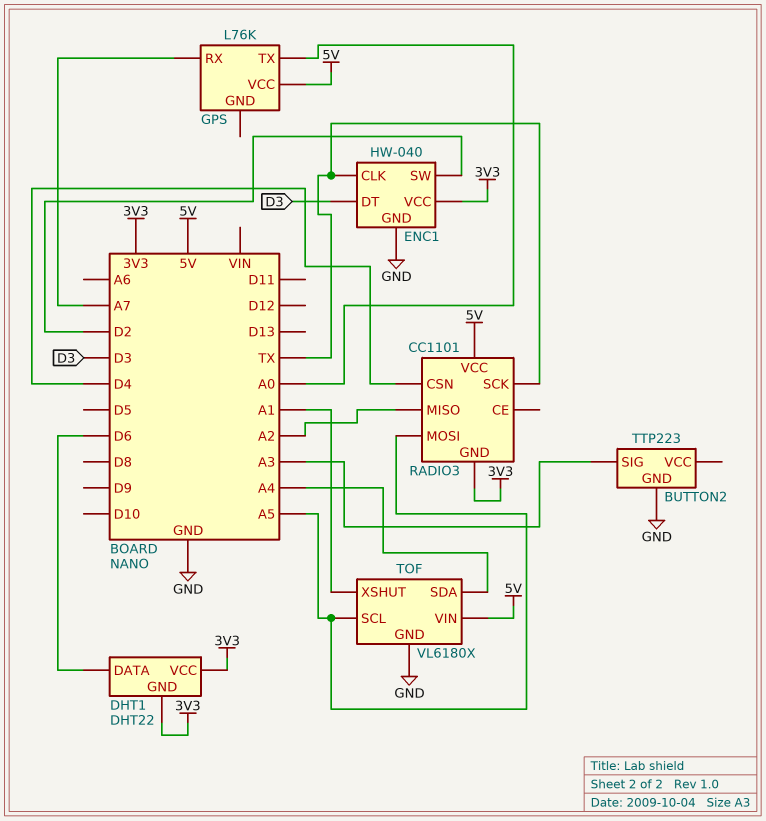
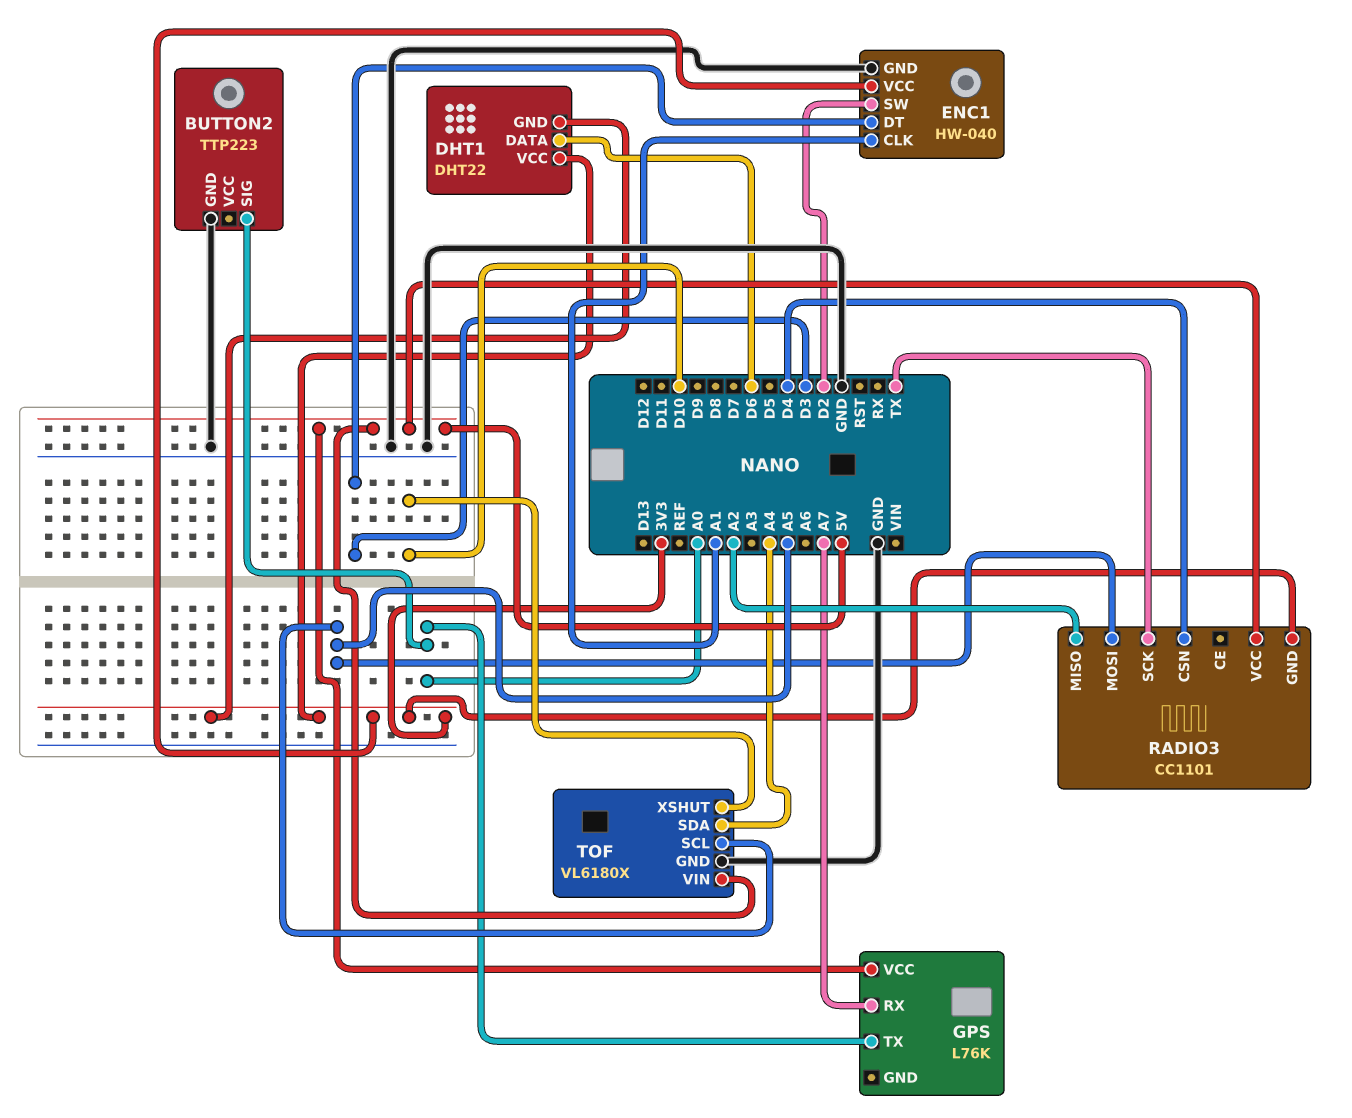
BUTTON2 pin SIG: A3 -> A0
ENC1 pin CLK: TX -> A1
TOF pin XSHUT: A1 -> D10

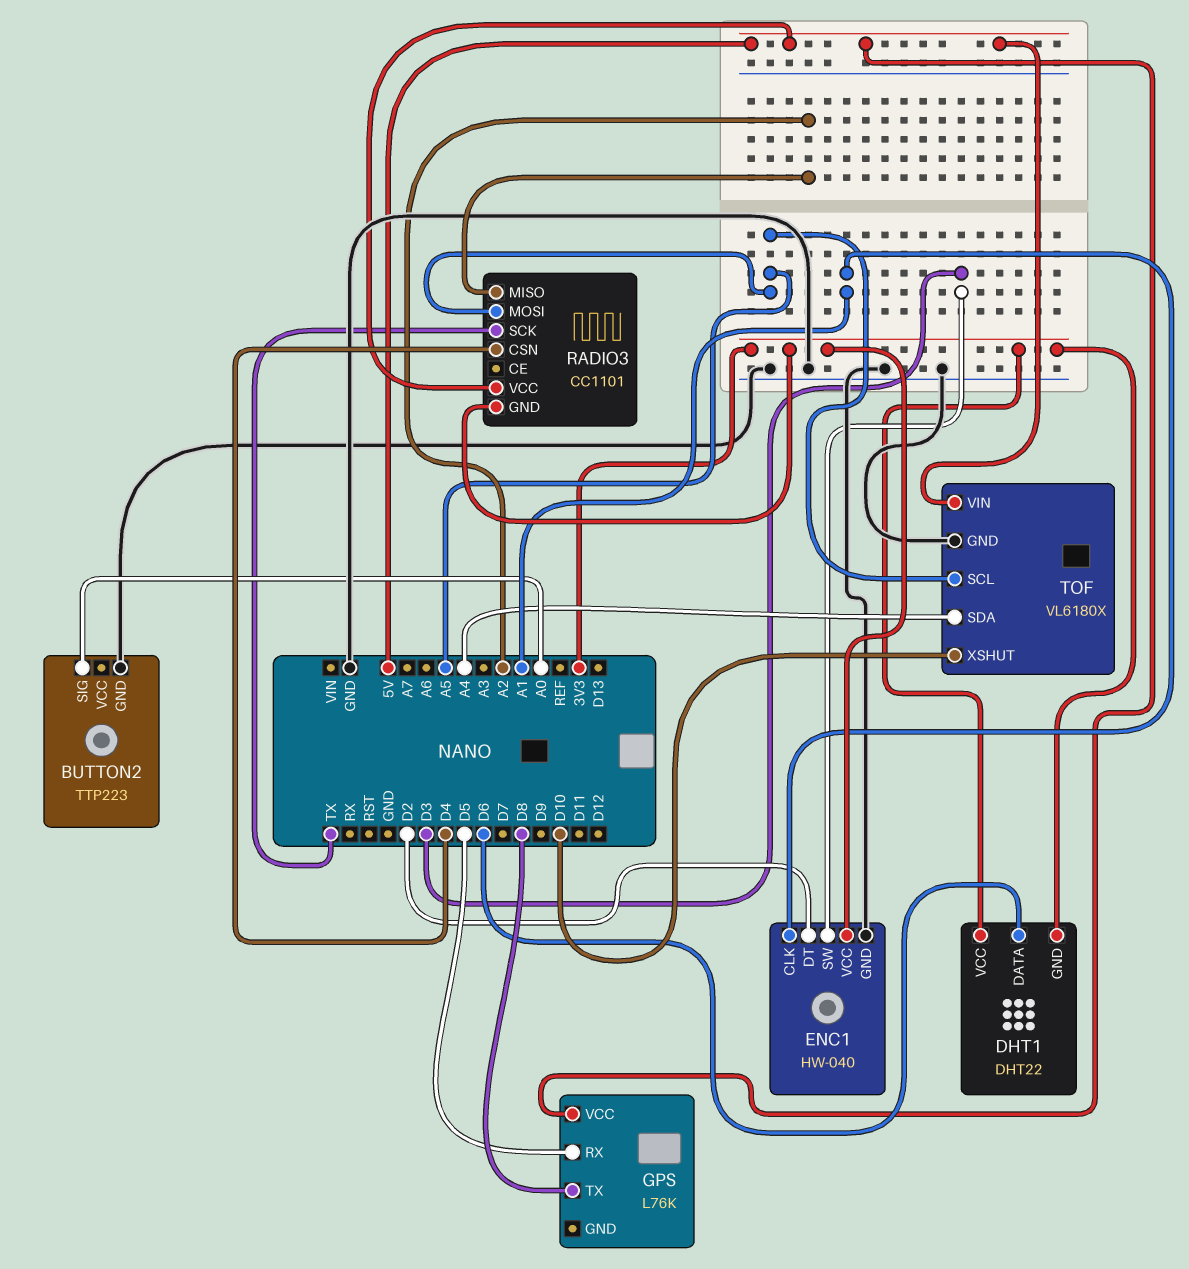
ENC1 pin DT: D3 -> D2
ENC1 pin SW: D2 -> D3
GPS pin RX: A7 -> D5
GPS pin TX: A0 -> D8

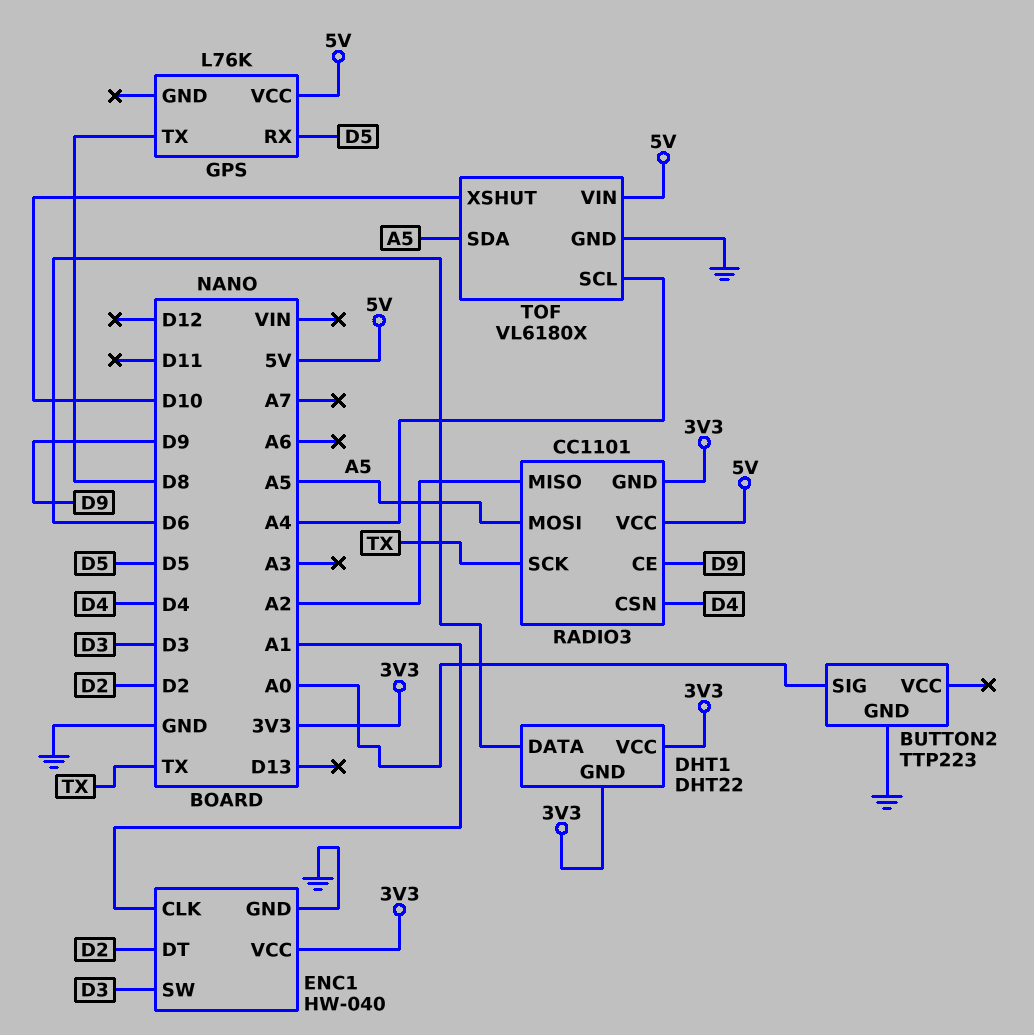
RADIO3 pin CE: none -> D9
TOF pin SCL: A5 -> A4
TOF pin SDA: A4 -> A5

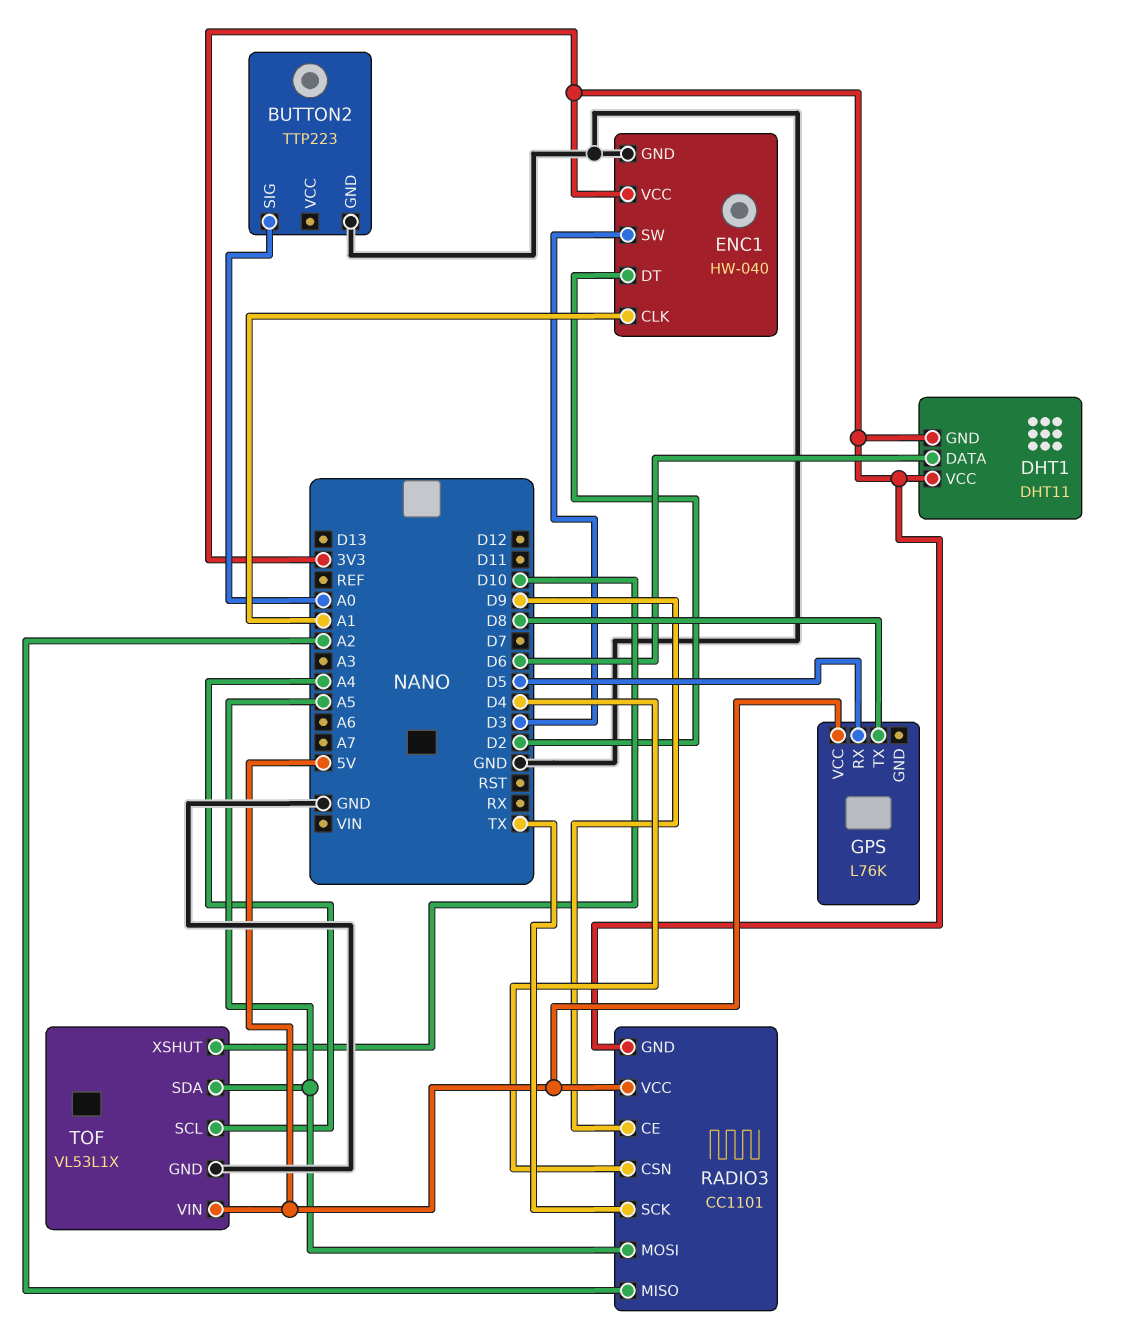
DHT1: DHT22 -> DHT11
TOF: VL6180X -> VL53L1X

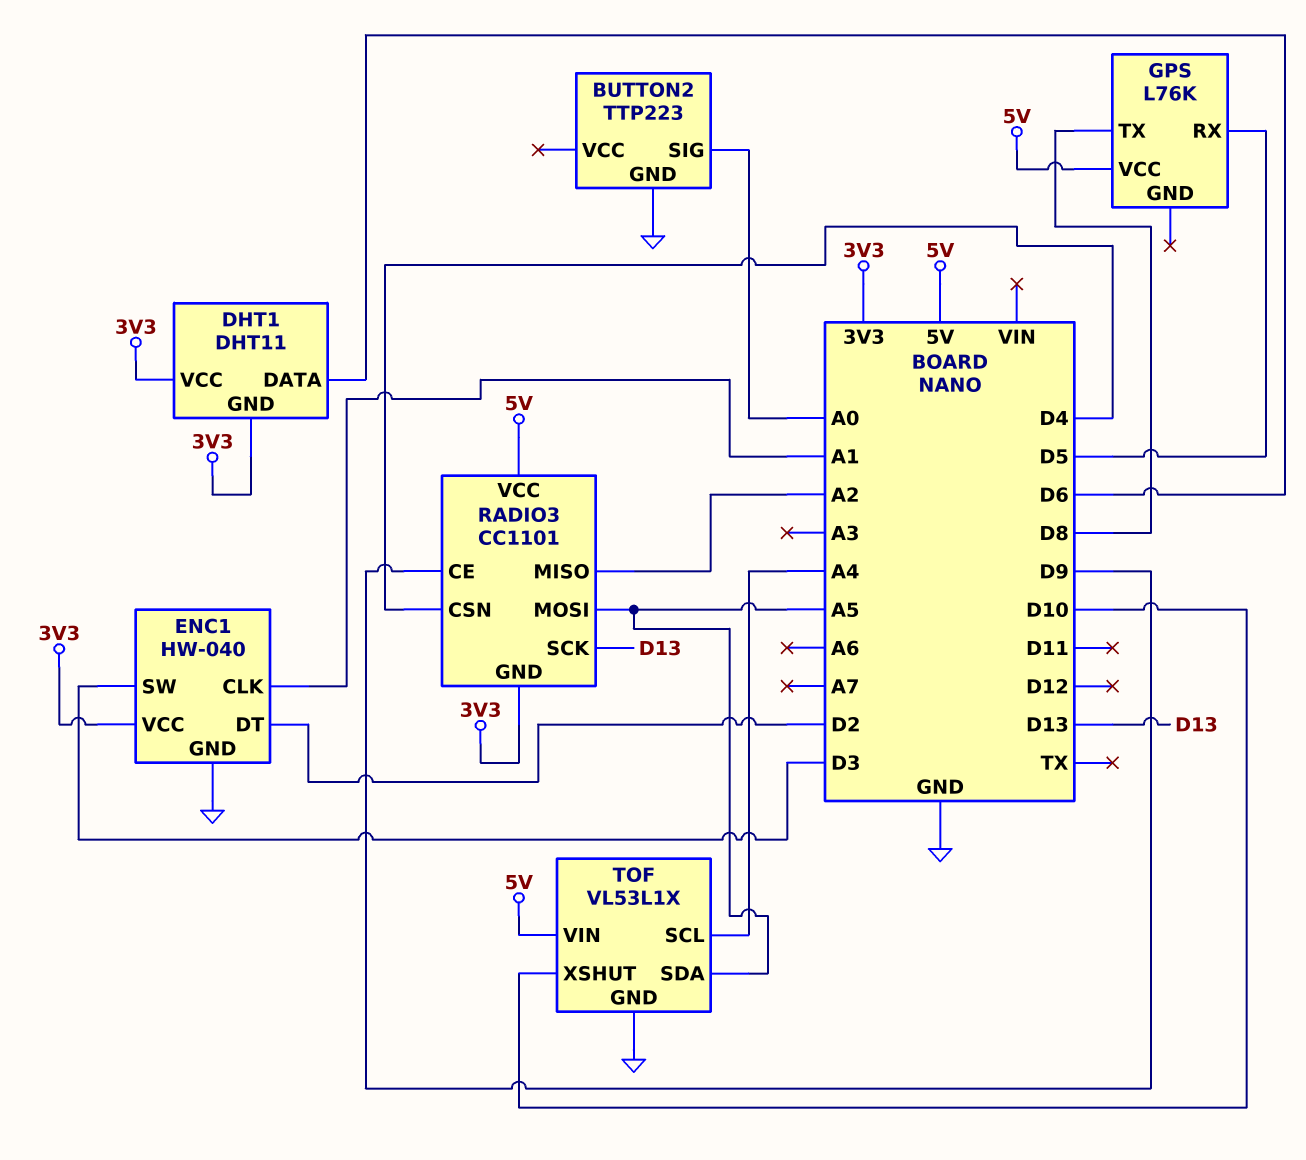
RADIO3 pin SCK: TX -> D13

